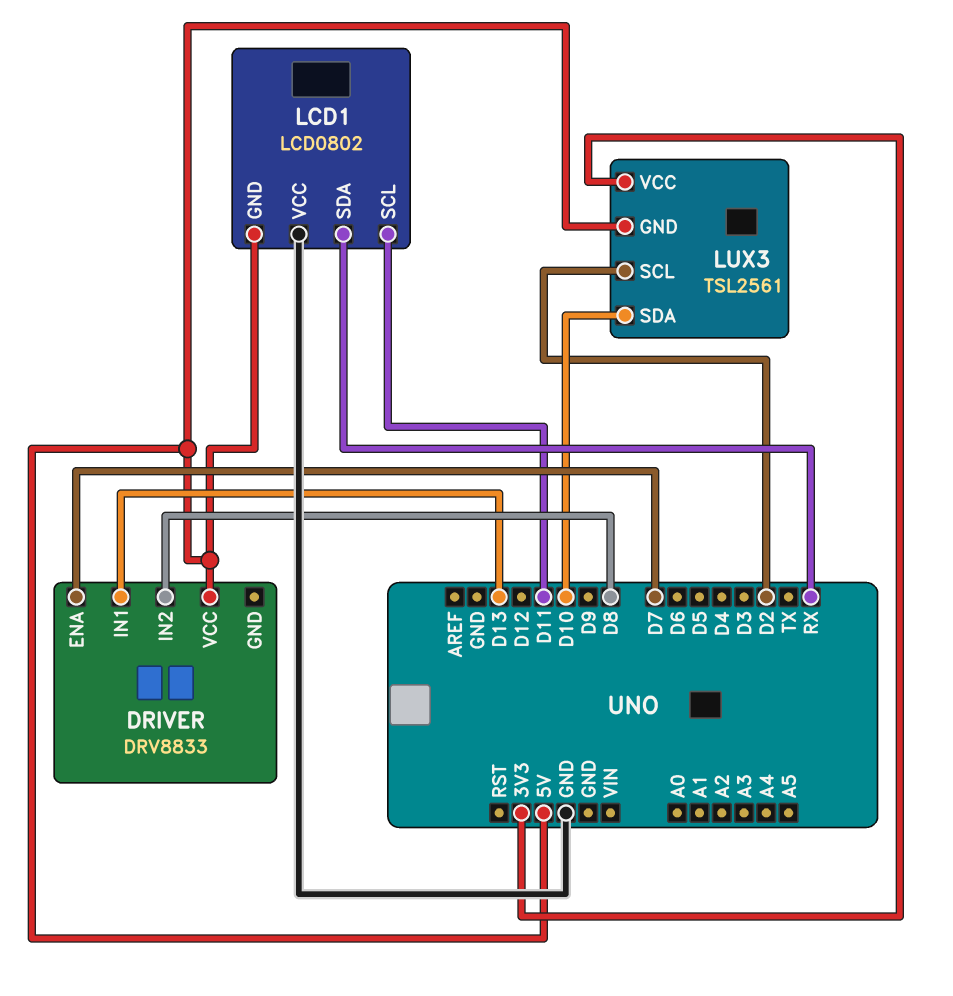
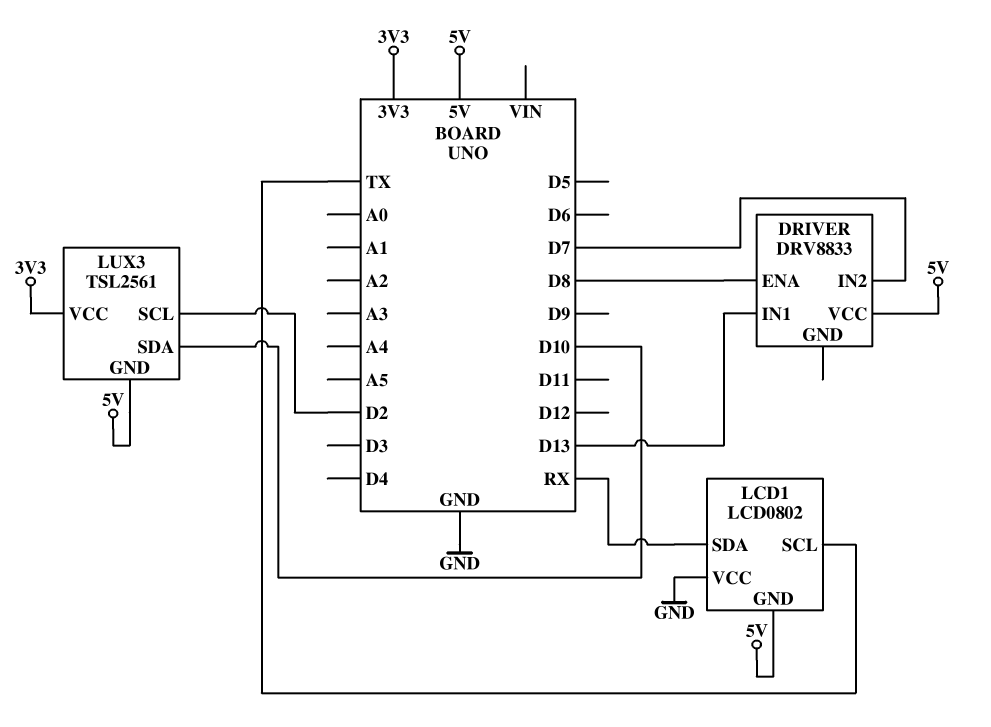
DRIVER pin ENA: D7 -> D8
DRIVER pin IN2: D8 -> D7
LCD1 pin SCL: D11 -> TX

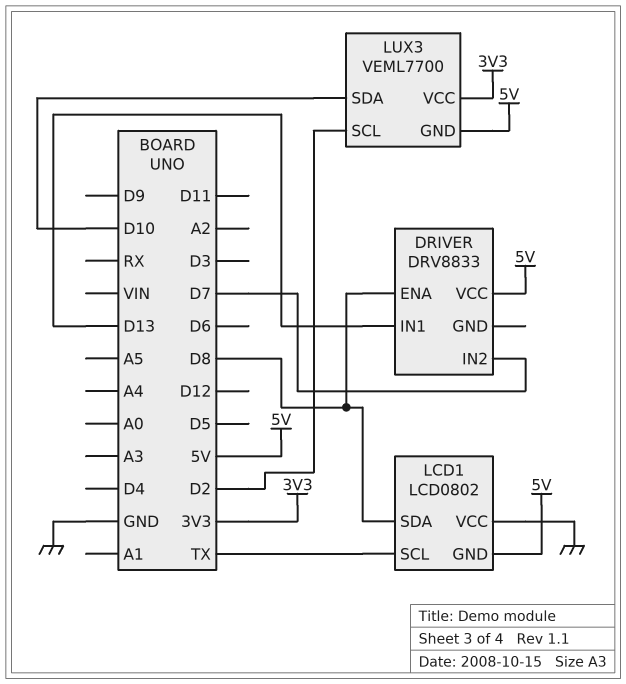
LCD1 pin SDA: RX -> D8
LUX3: TSL2561 -> VEML7700

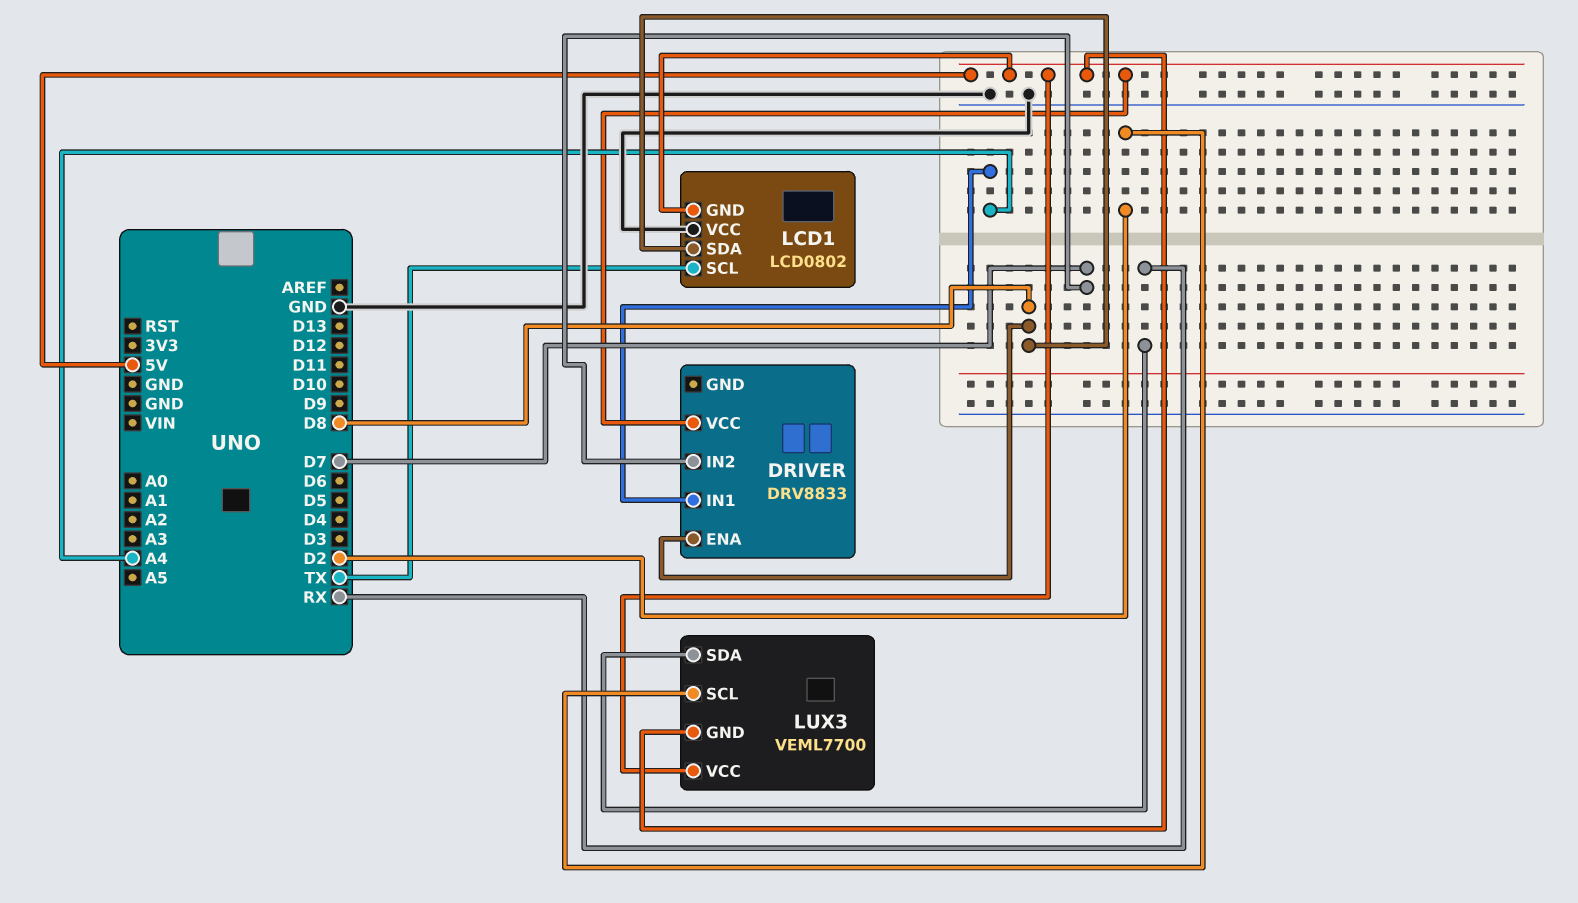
DRIVER pin IN1: D13 -> A4
LUX3 pin SDA: D10 -> RX
LUX3 pin VCC: 3V3 -> 5V

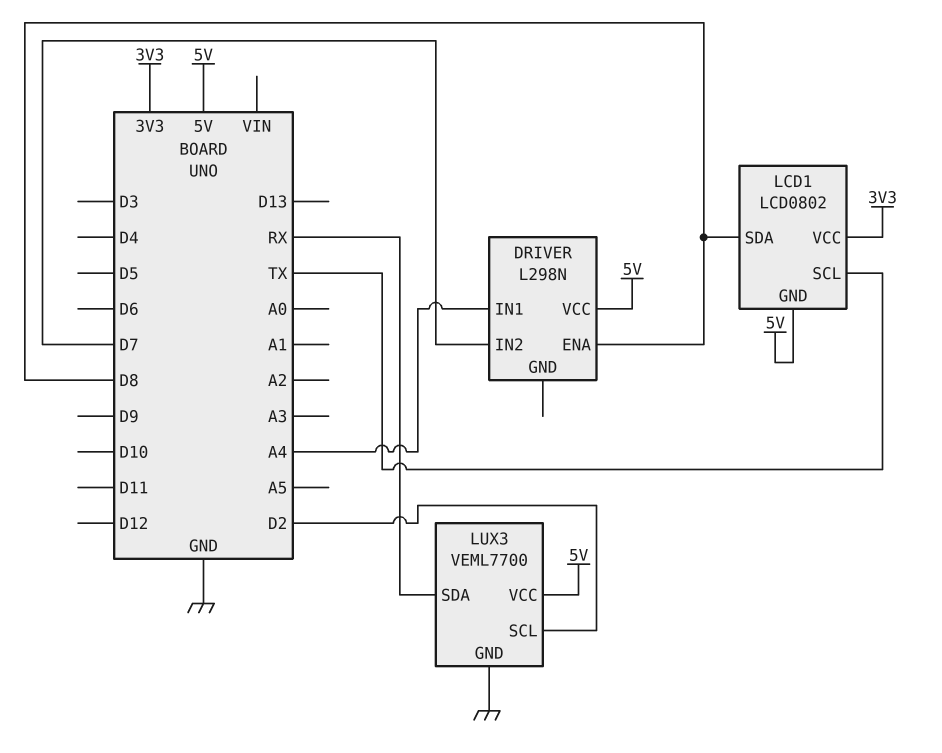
DRIVER: DRV8833 -> L298N
LCD1 pin VCC: GND -> 3V3
LUX3 pin GND: 5V -> GND

